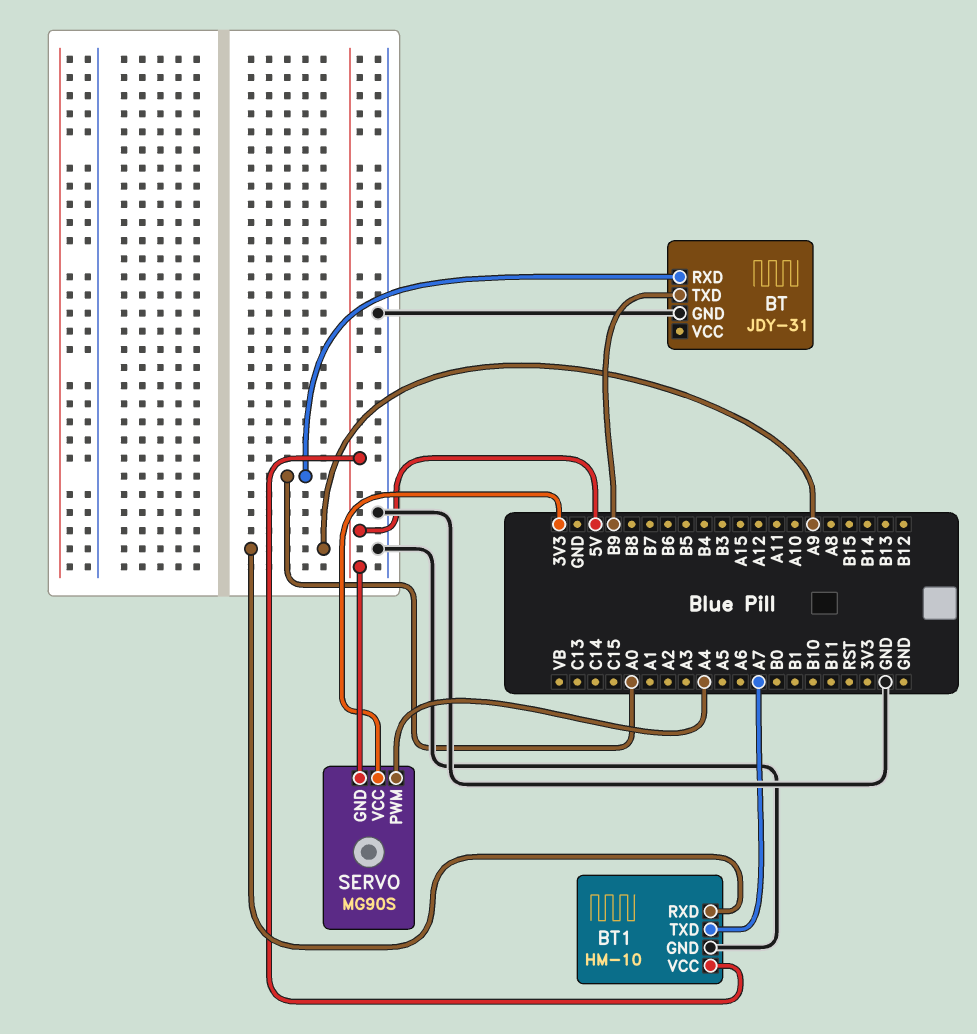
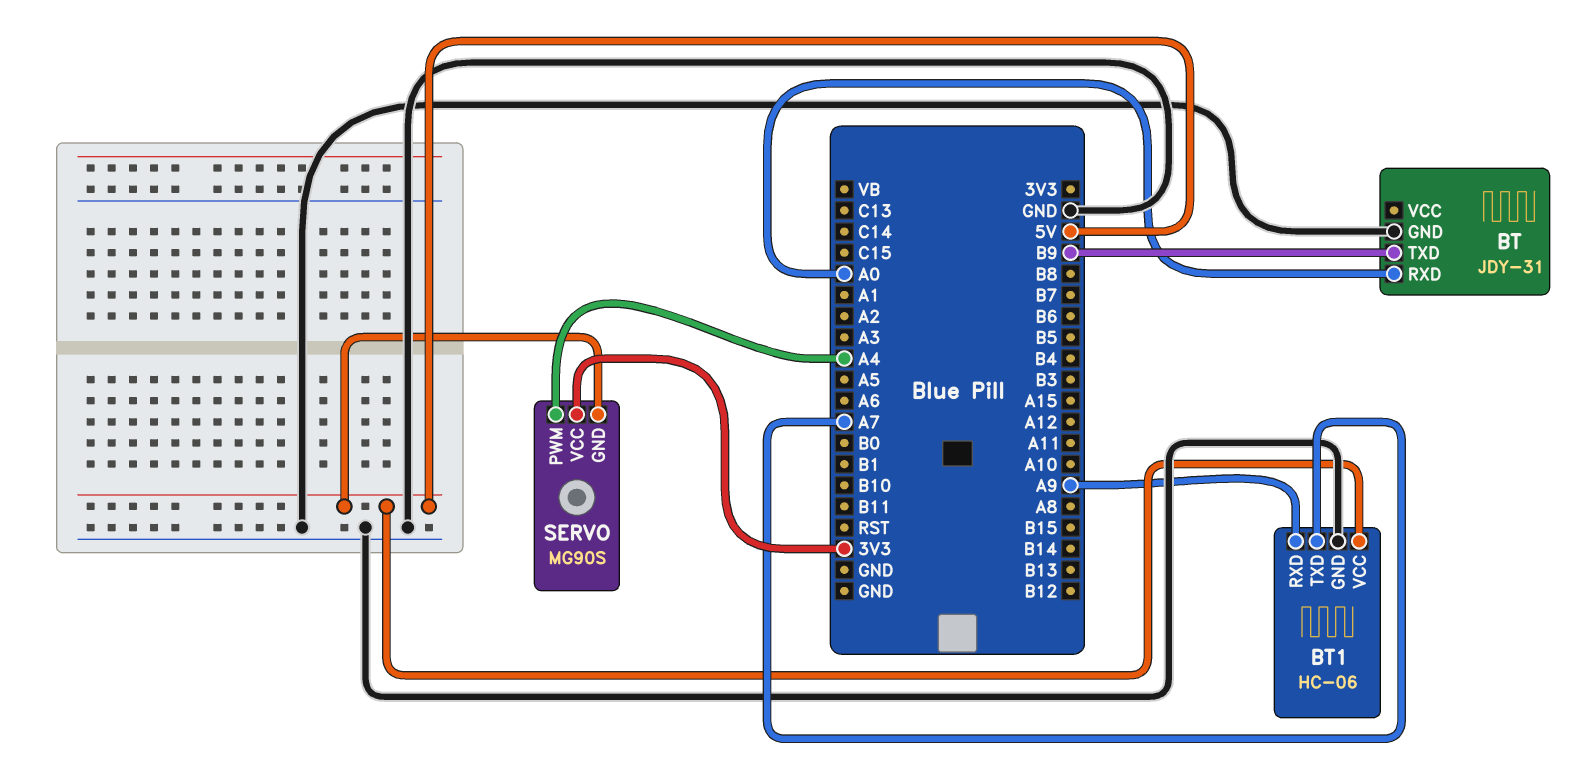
BT1: HM-10 -> HC-06

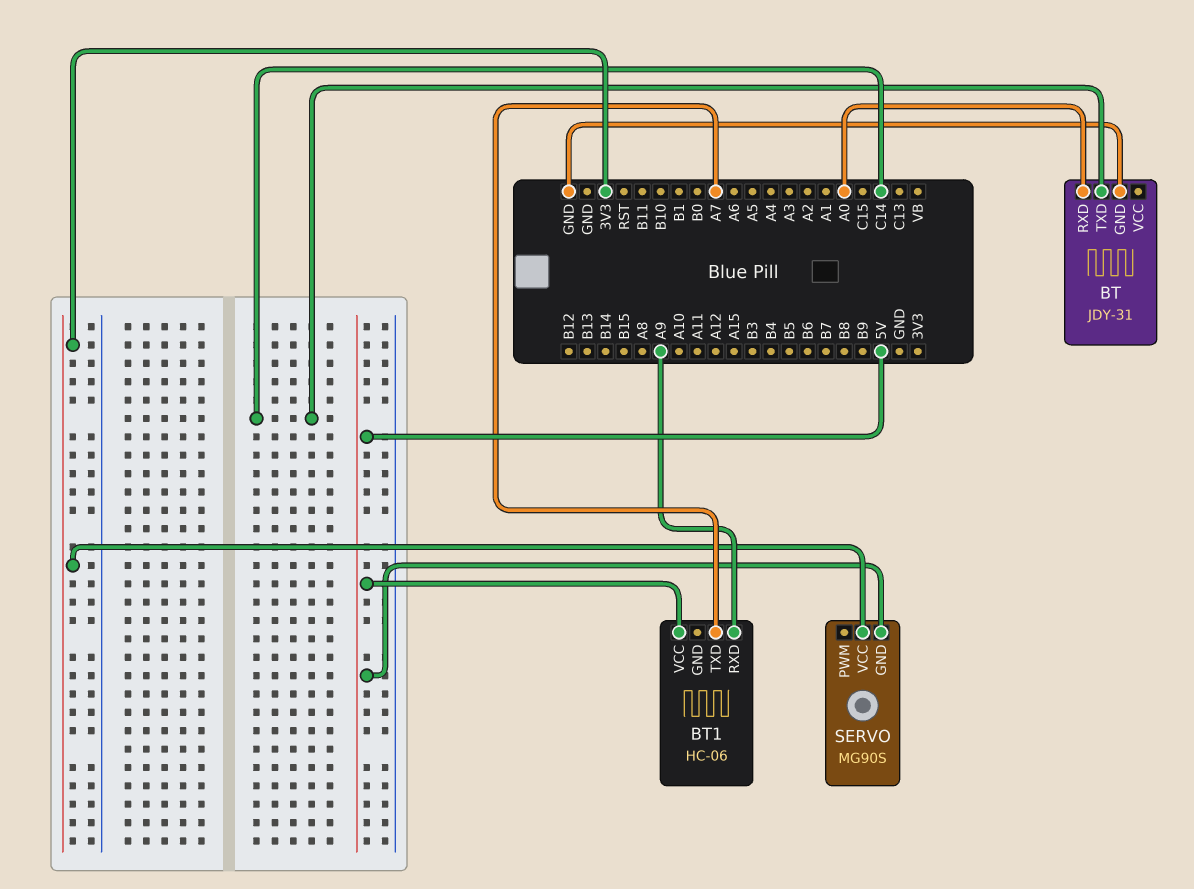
BT pin TXD: B9 -> C14
BT1 pin GND: GND -> none
SERVO pin PWM: A4 -> none

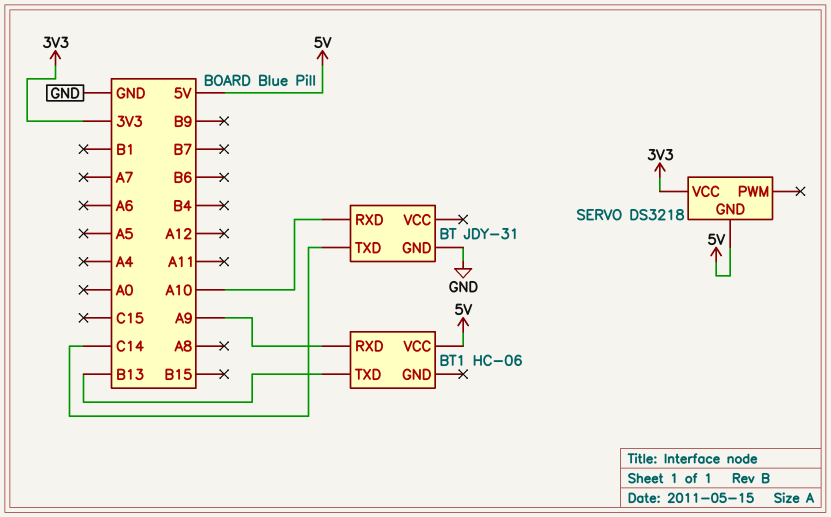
BT pin RXD: A0 -> A10
BT1 pin TXD: A7 -> B13
SERVO: MG90S -> DS3218

